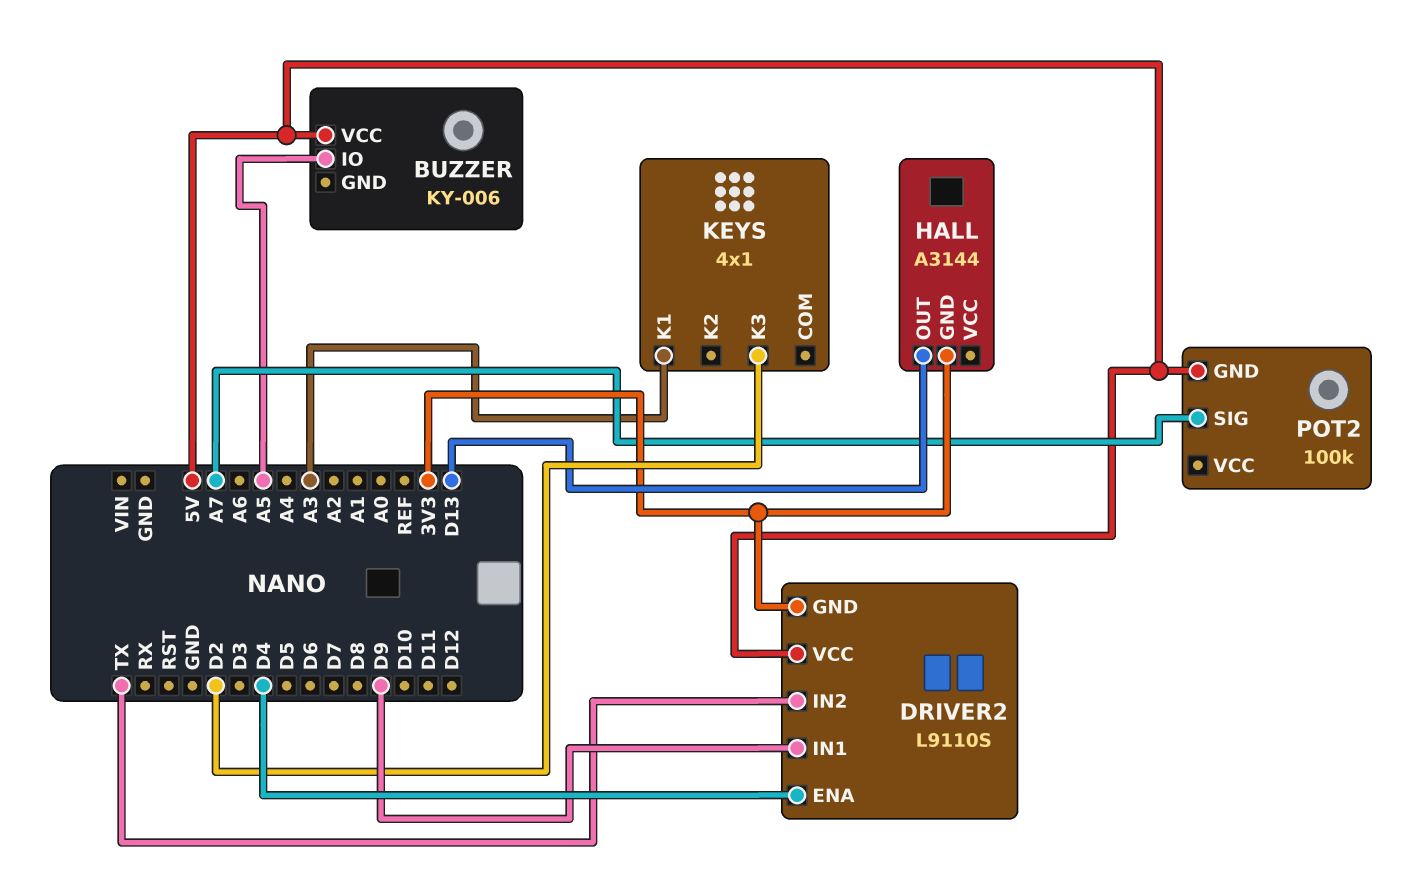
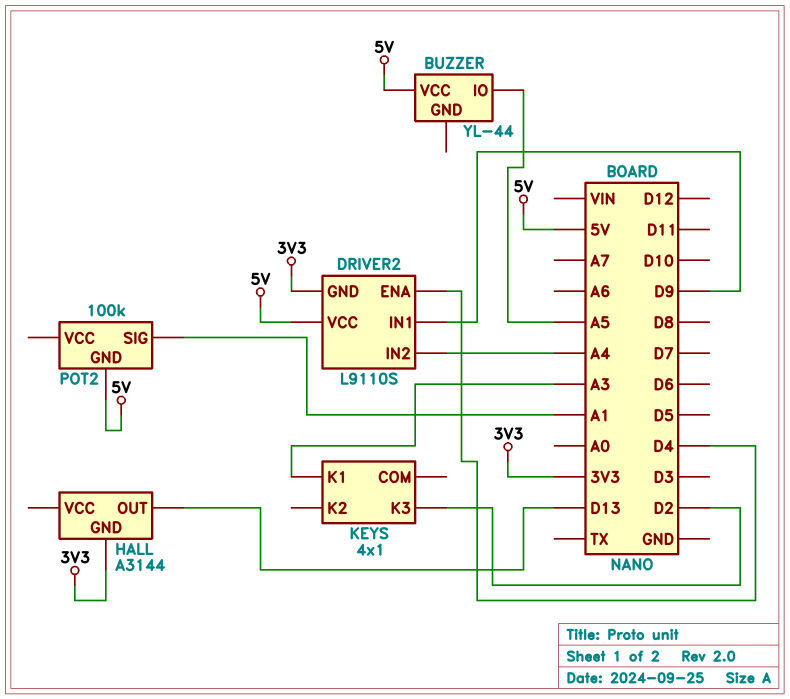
BUZZER: KY-006 -> YL-44
DRIVER2 pin IN2: TX -> A4
POT2 pin SIG: A7 -> A1

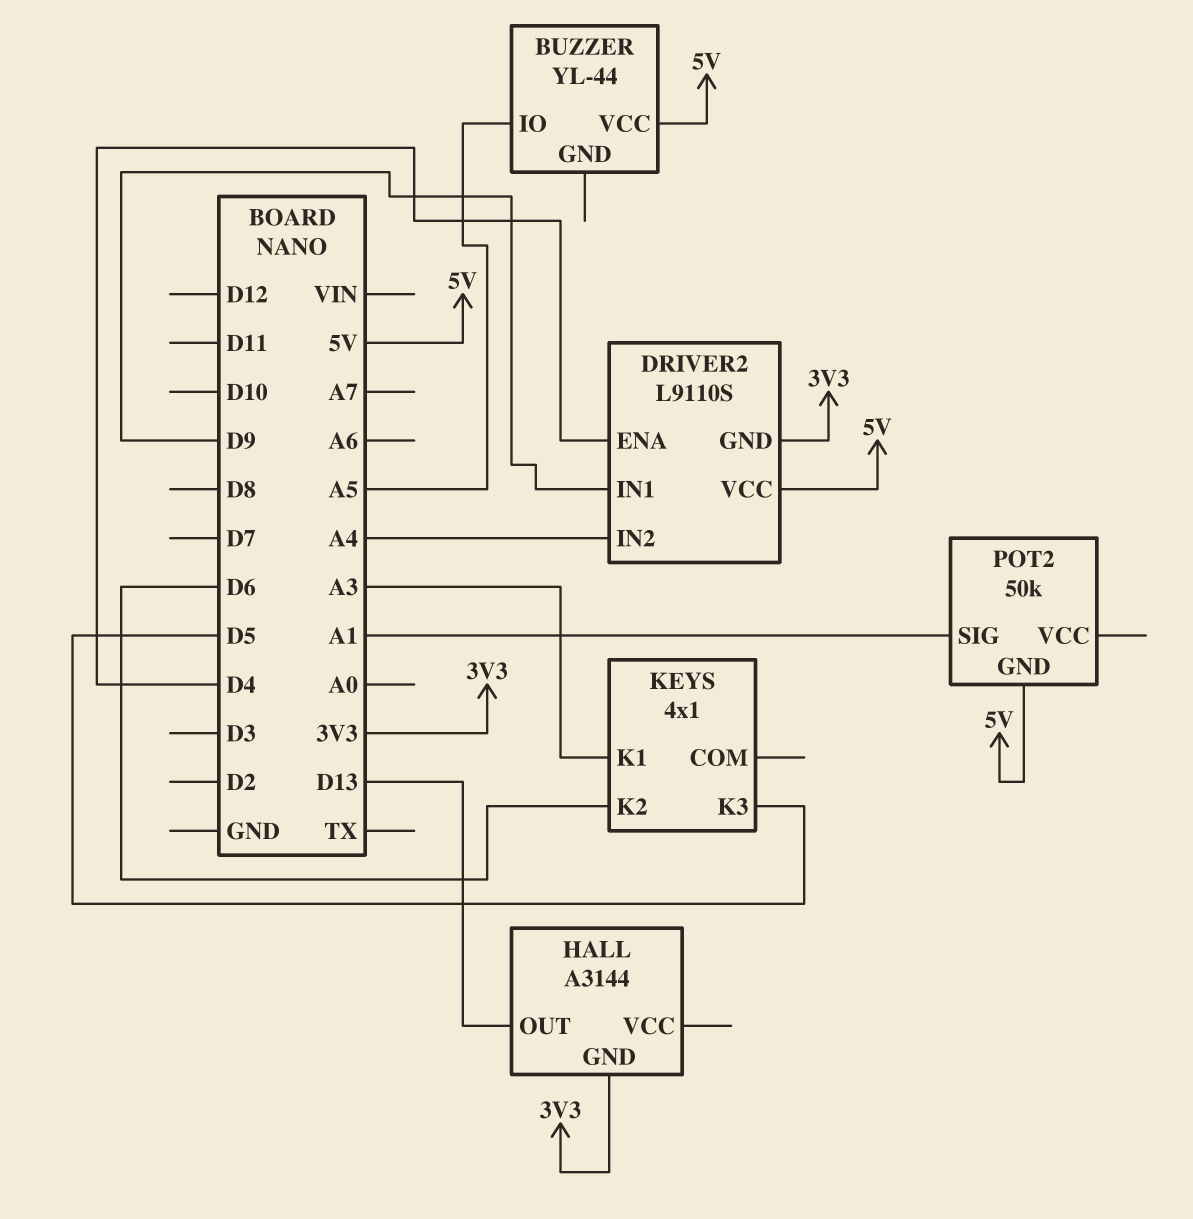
KEYS pin K2: none -> D6
KEYS pin K3: D2 -> D5
POT2: 100k -> 50k

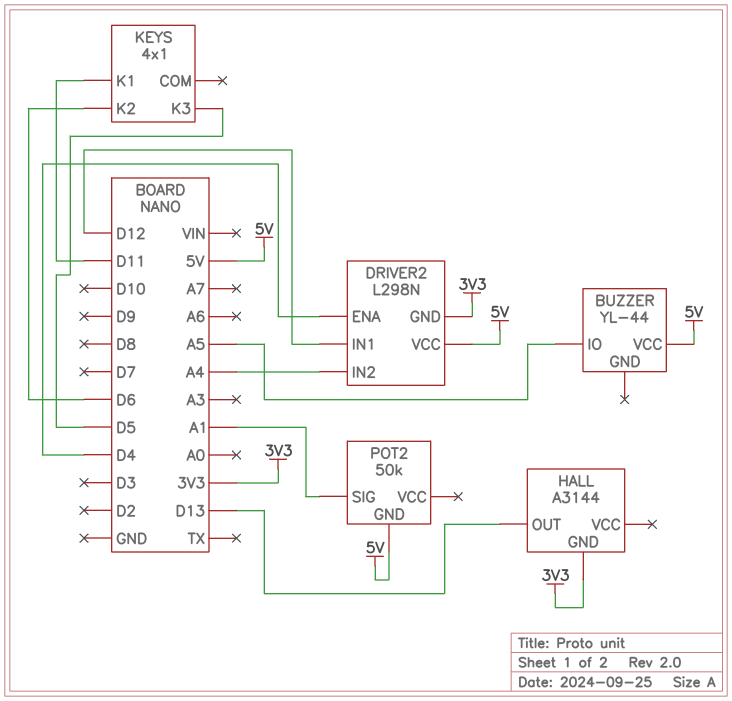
DRIVER2: L9110S -> L298N
DRIVER2 pin IN1: D9 -> D12
KEYS pin K1: A3 -> D11

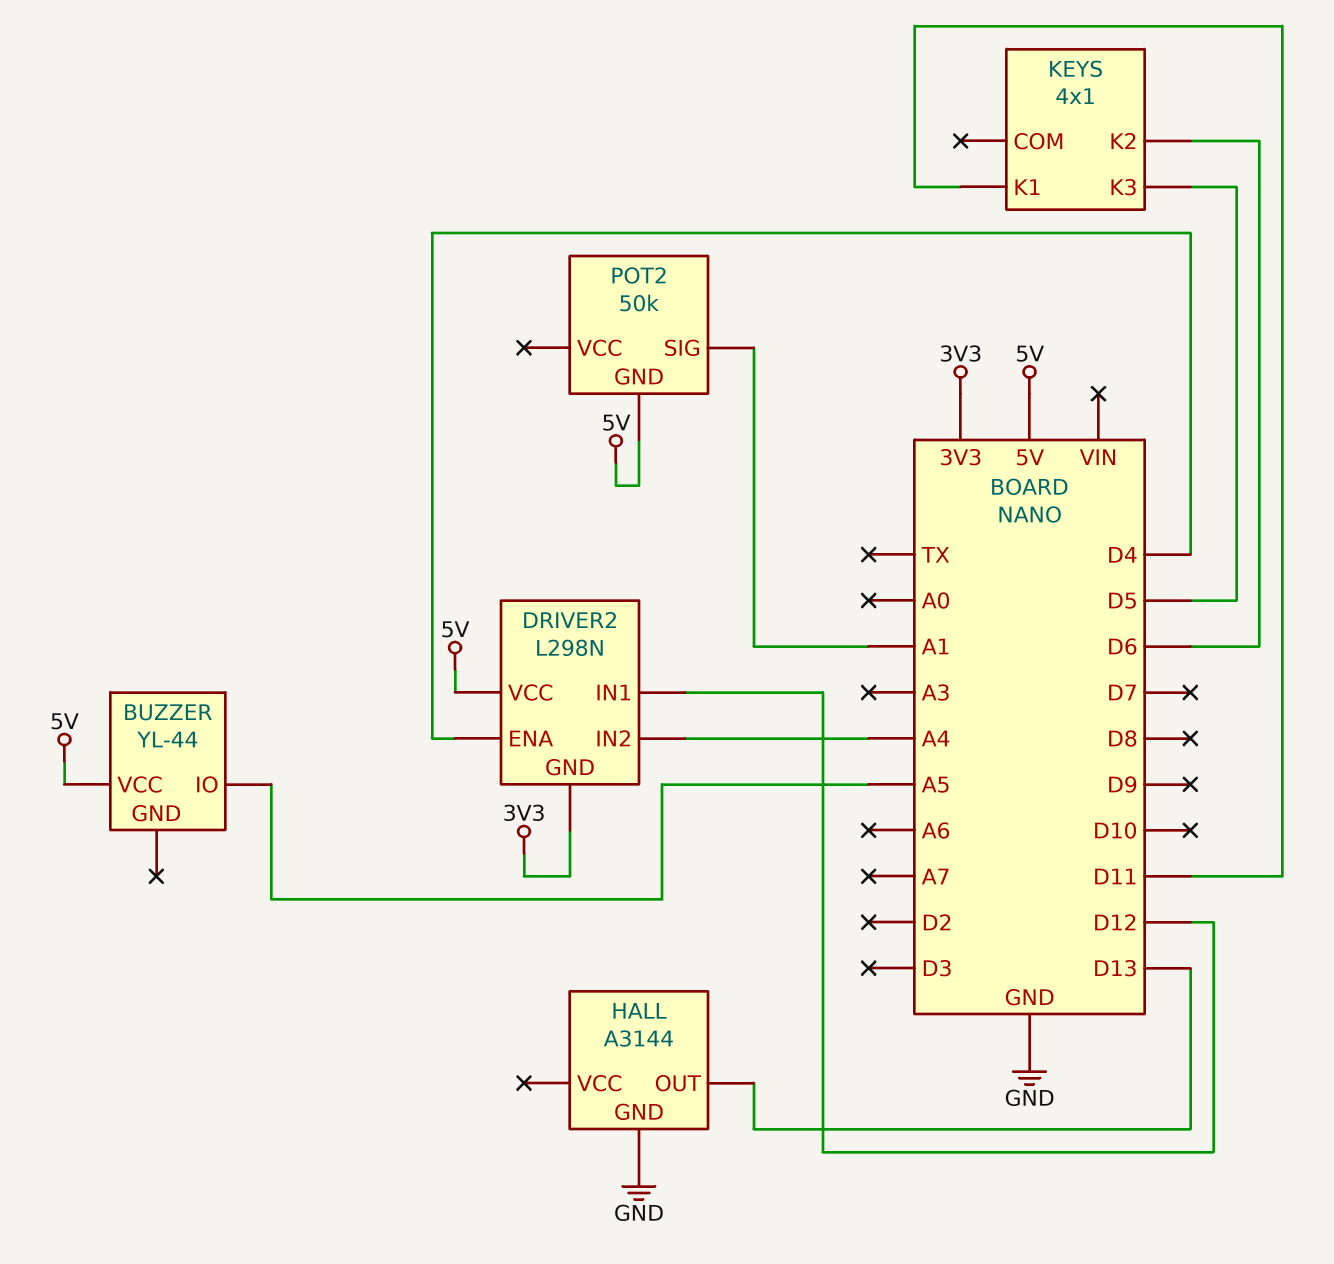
HALL pin GND: 3V3 -> GND

